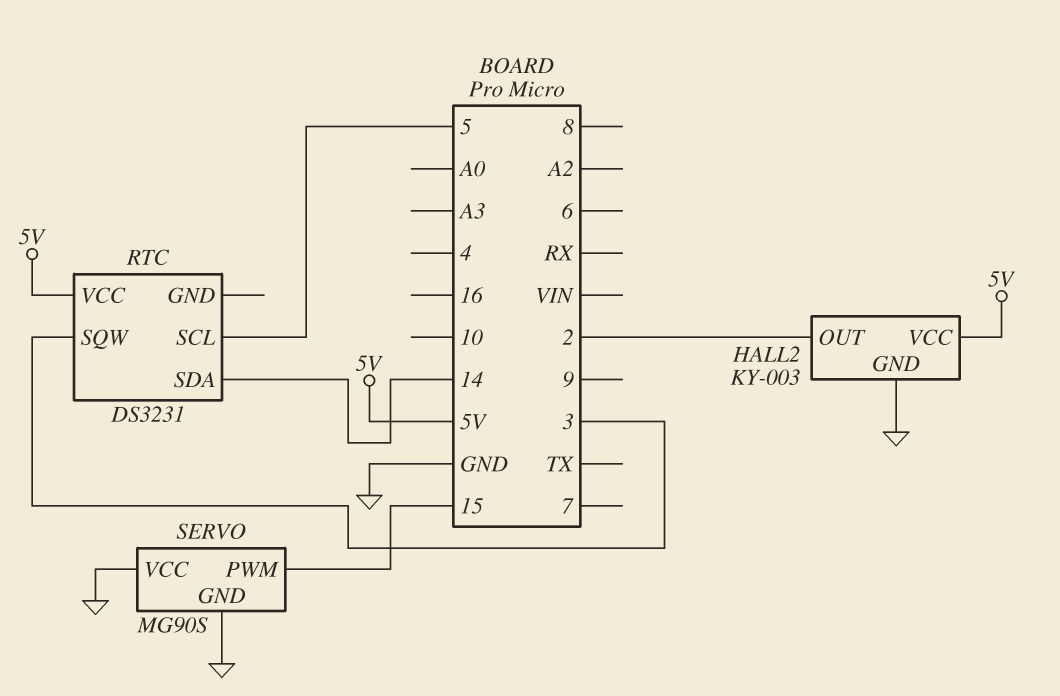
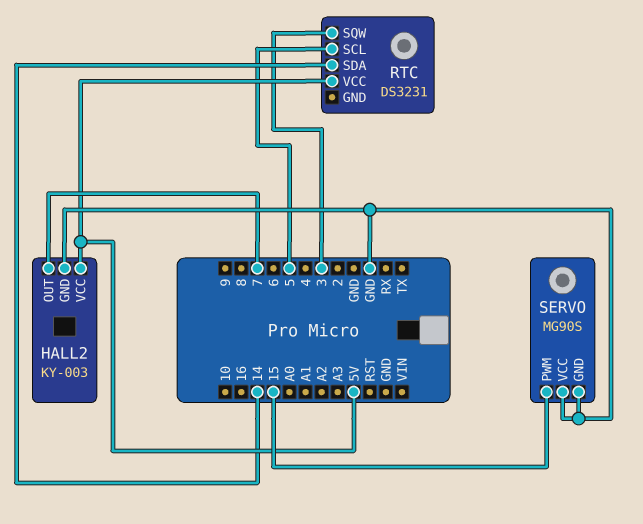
HALL2 pin OUT: 2 -> 7

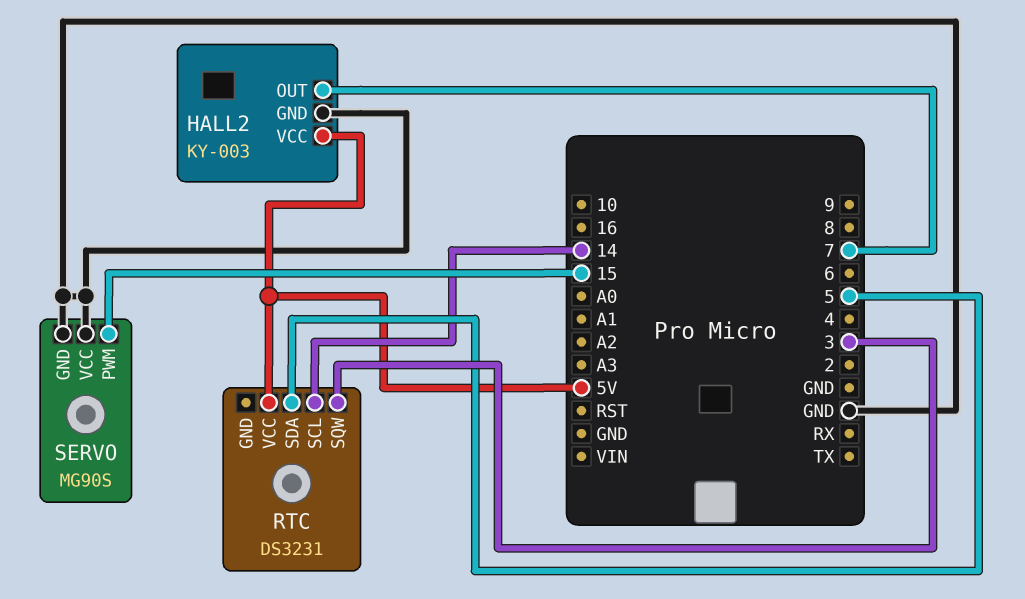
RTC pin SCL: 5 -> 14
RTC pin SDA: 14 -> 5

